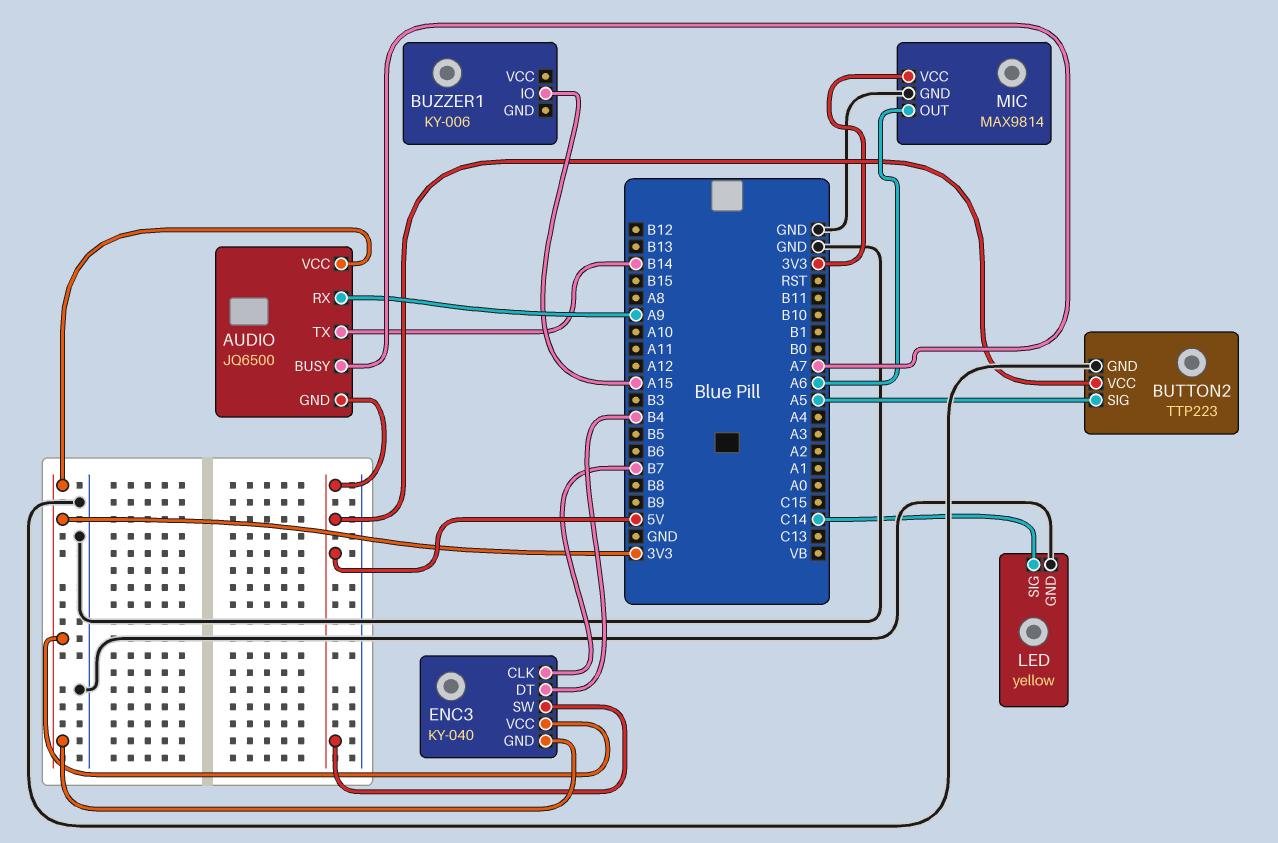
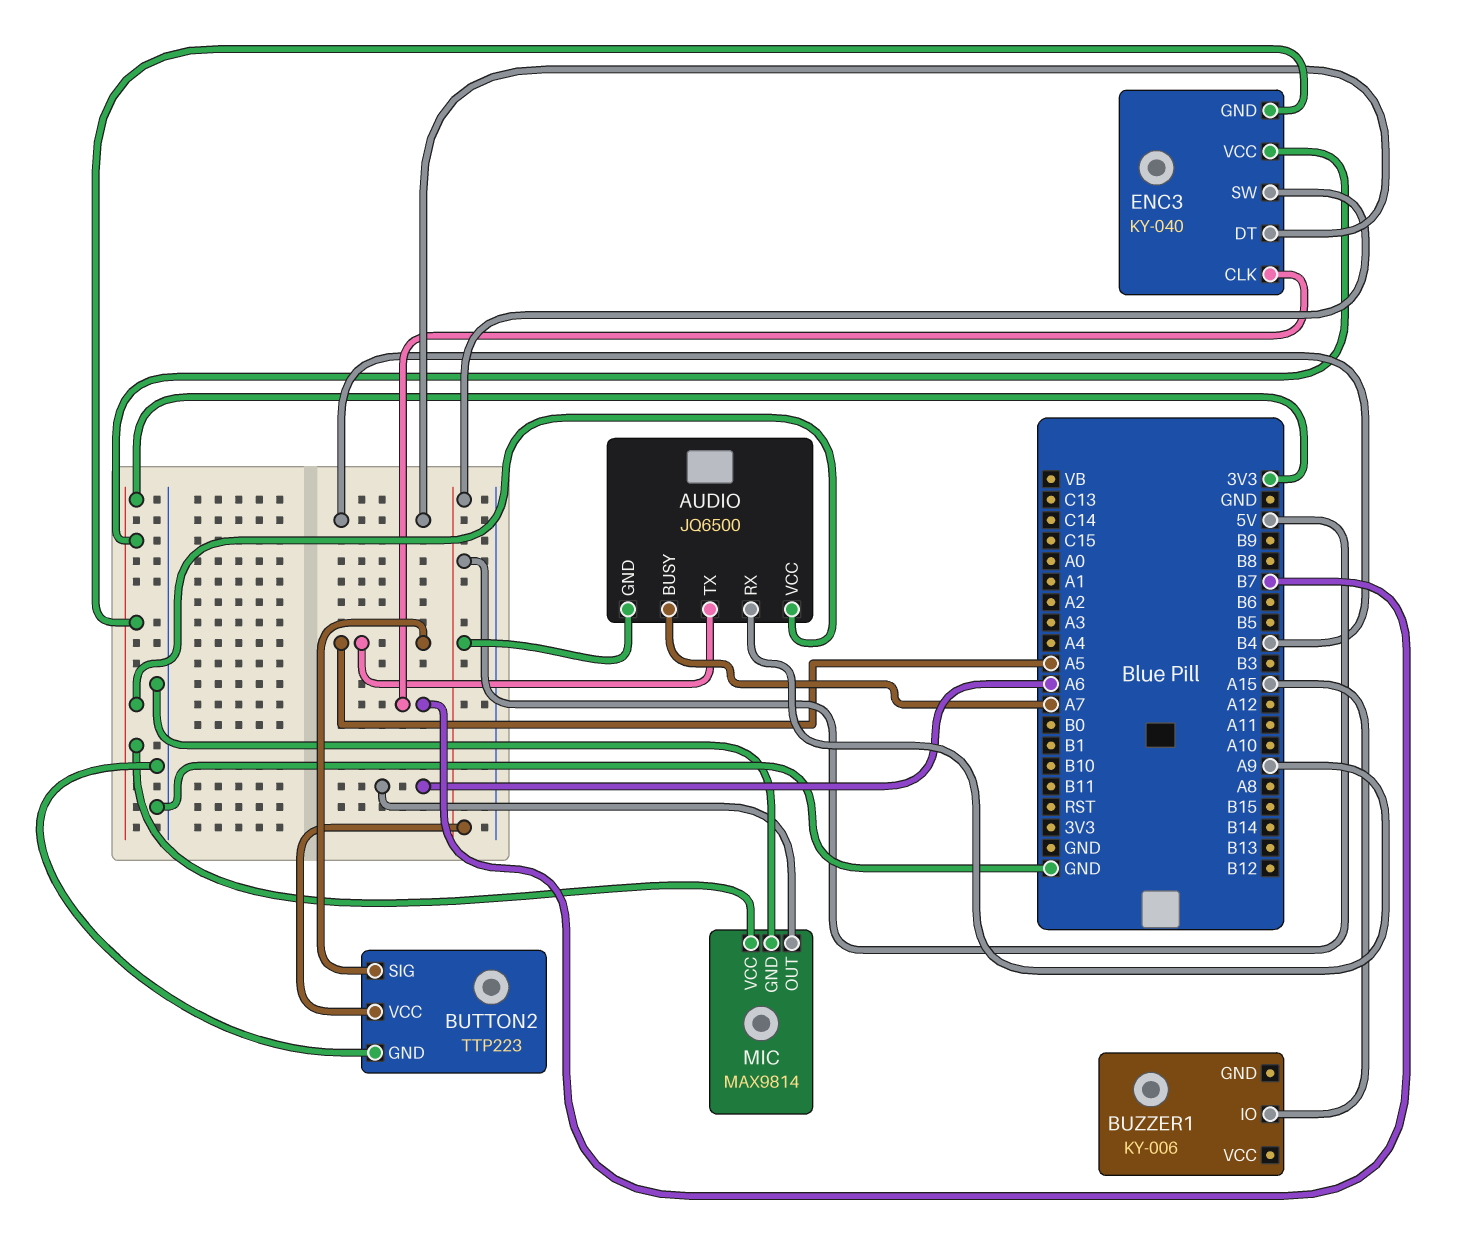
AUDIO pin TX: B14 -> A5
LED: yellow -> none
LED pin GND: GND -> none
LED pin SIG: C14 -> none

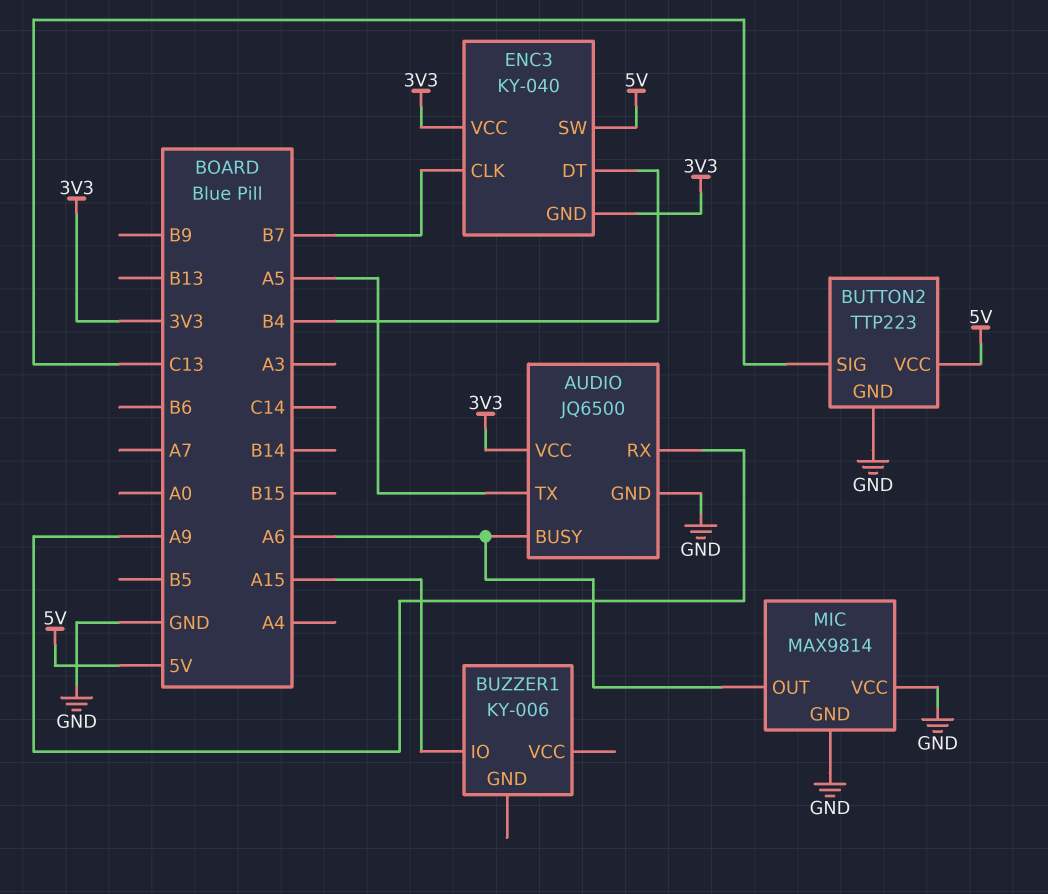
AUDIO pin BUSY: A7 -> A6
AUDIO pin GND: 5V -> GND
BUTTON2 pin SIG: A5 -> C13
MIC pin VCC: 3V3 -> GND

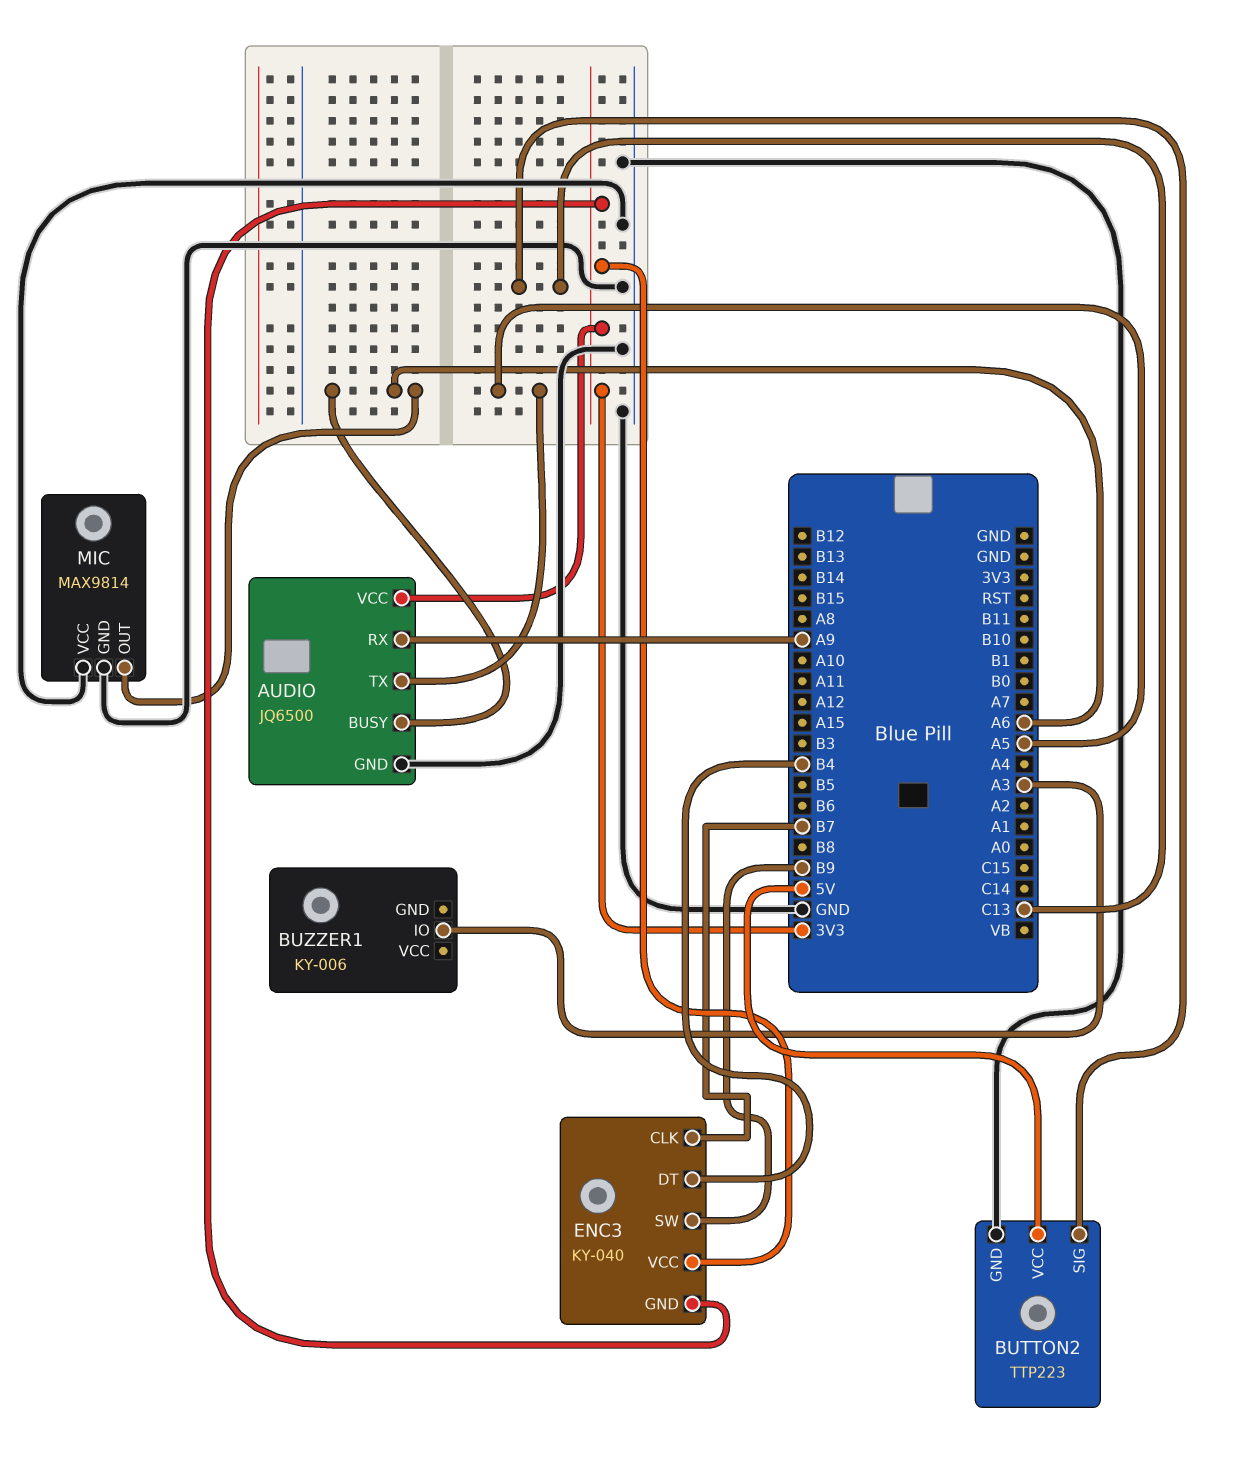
BUZZER1 pin IO: A15 -> A3
ENC3 pin SW: 5V -> B9

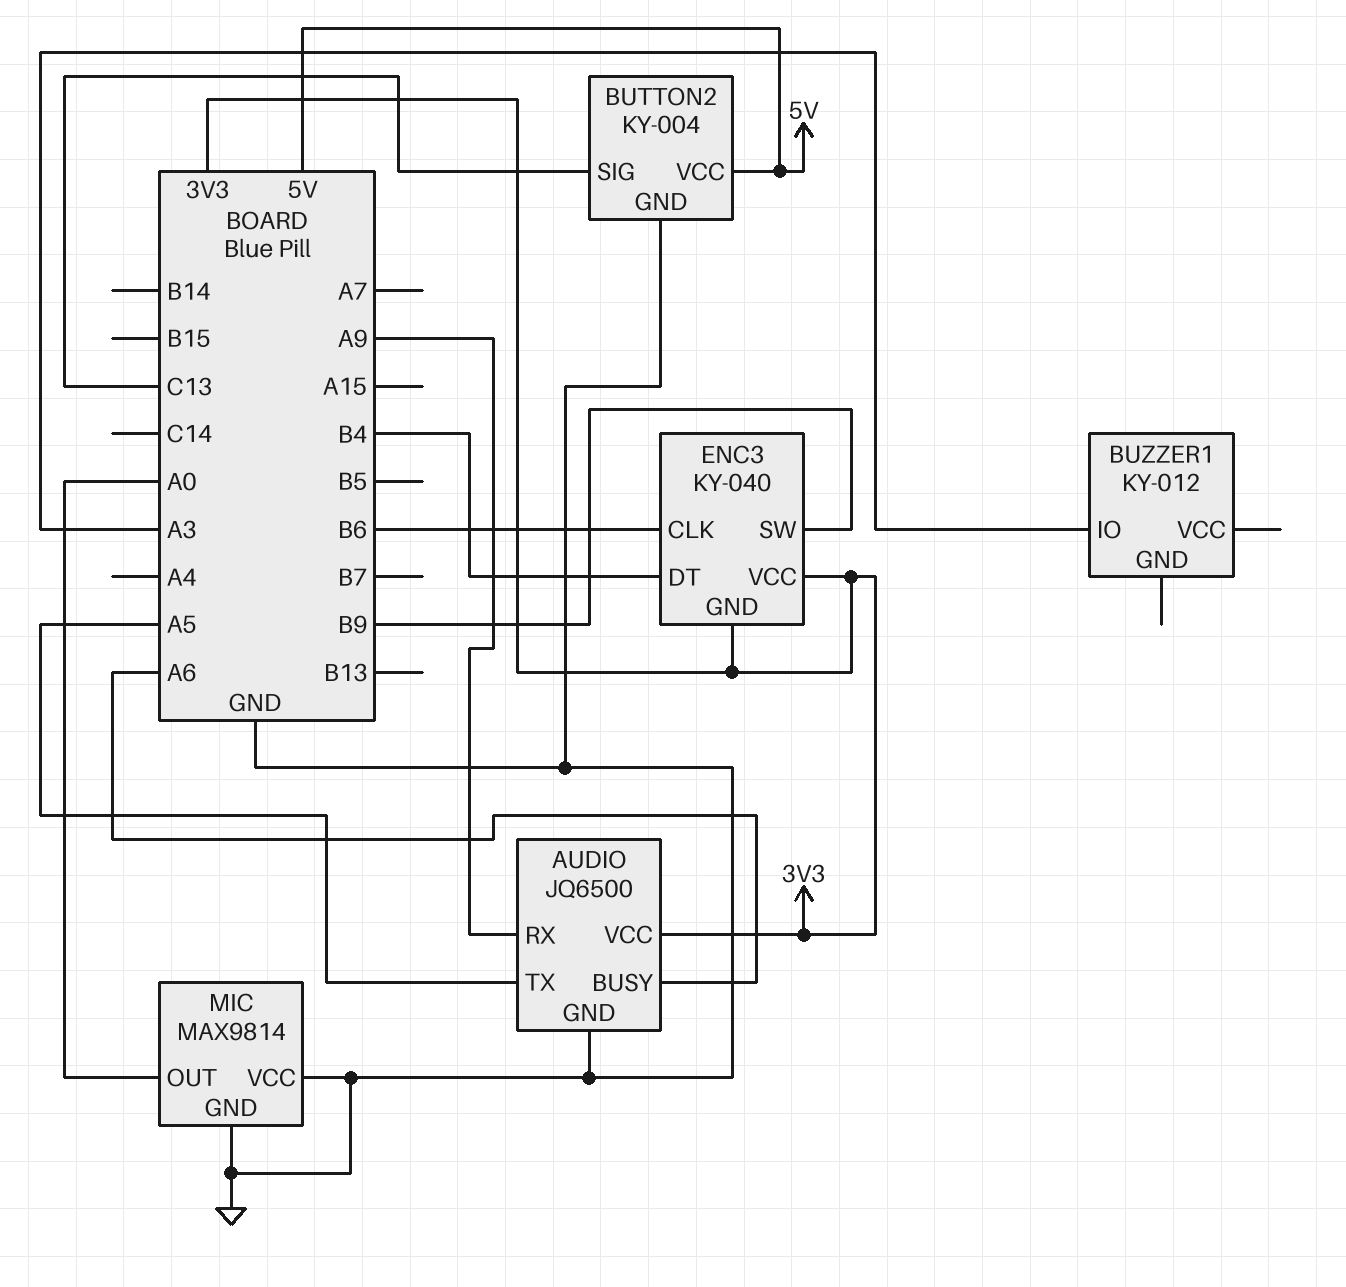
BUTTON2: TTP223 -> KY-004
BUZZER1: KY-006 -> KY-012
ENC3 pin CLK: B7 -> B6
MIC pin OUT: A6 -> A0

